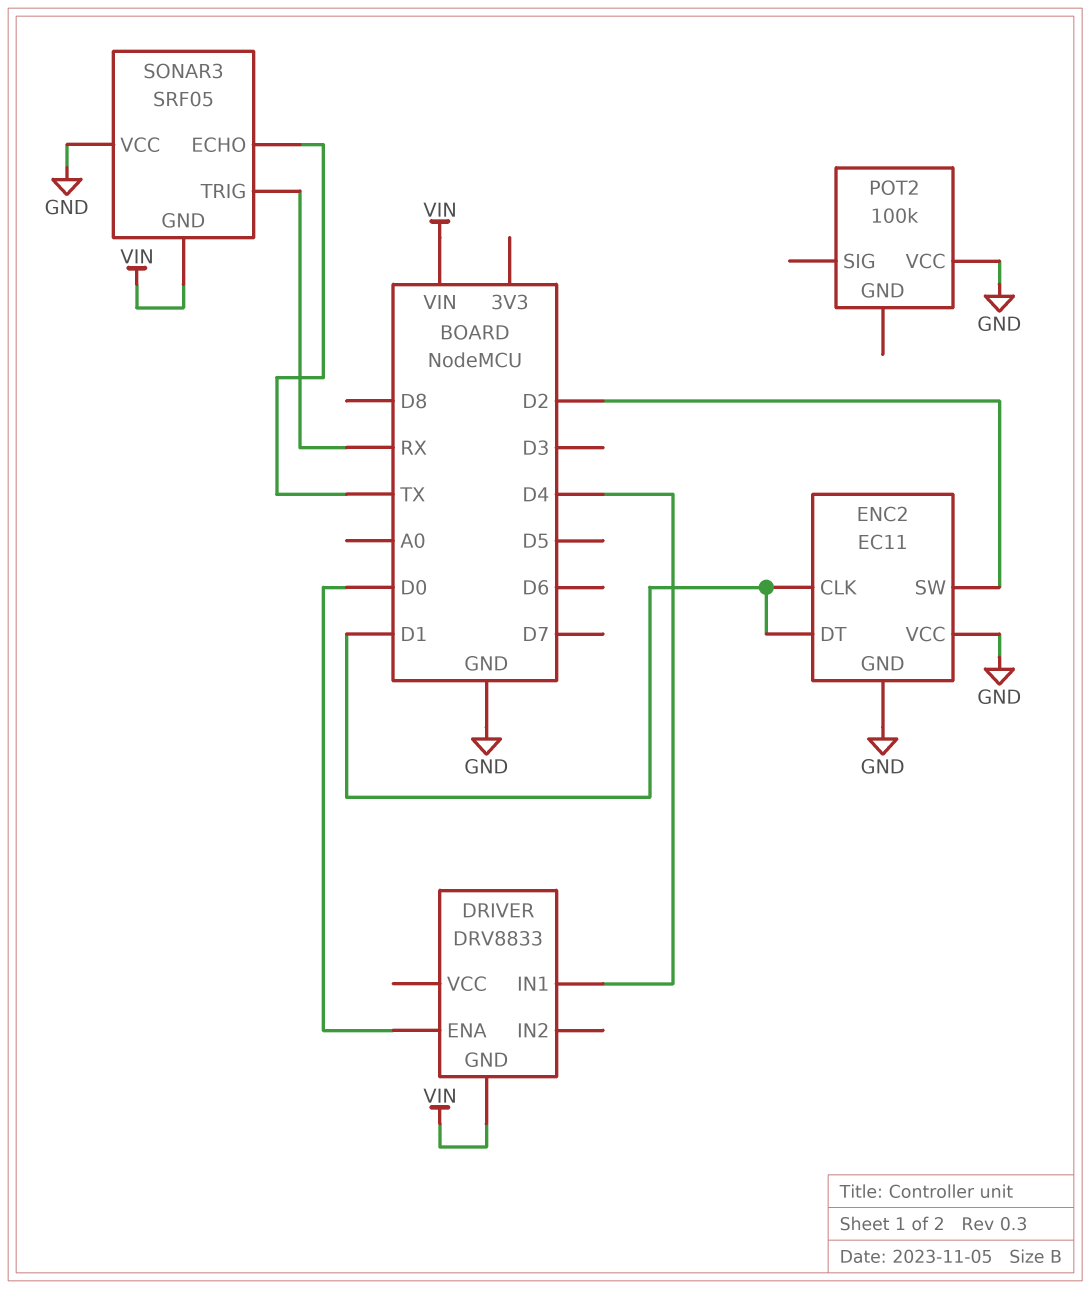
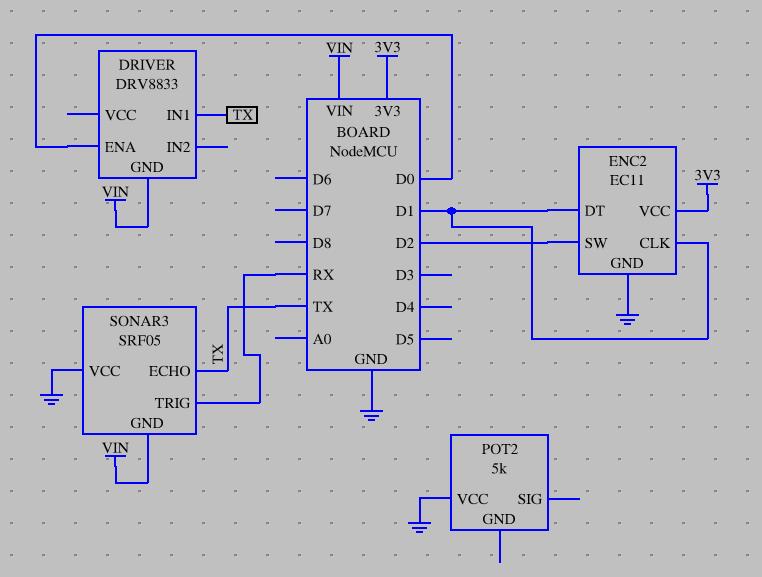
DRIVER pin IN1: D4 -> TX
ENC2 pin VCC: GND -> 3V3
POT2: 100k -> 5k

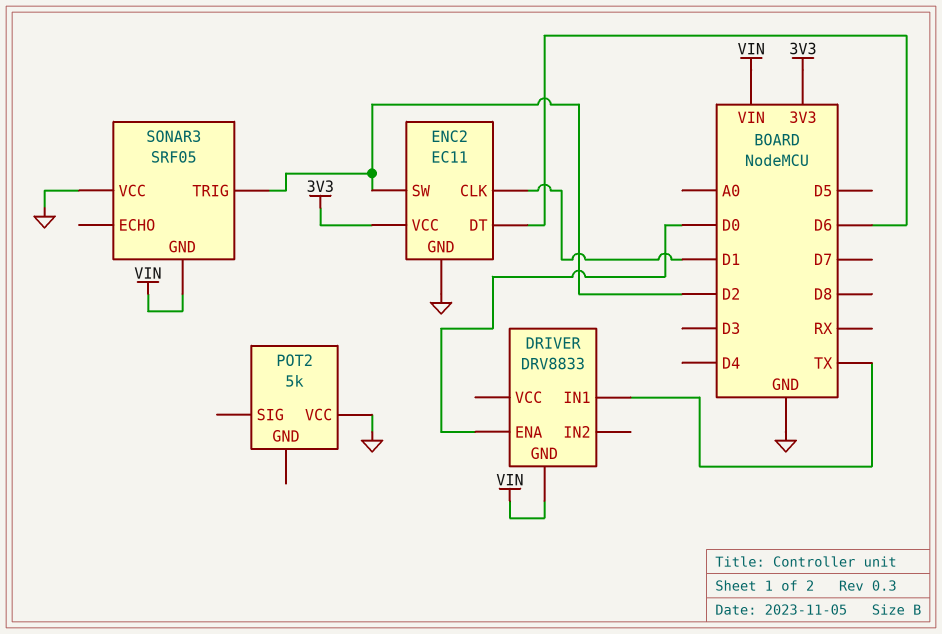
ENC2 pin DT: D1 -> D6
SONAR3 pin ECHO: TX -> none
SONAR3 pin TRIG: RX -> D2

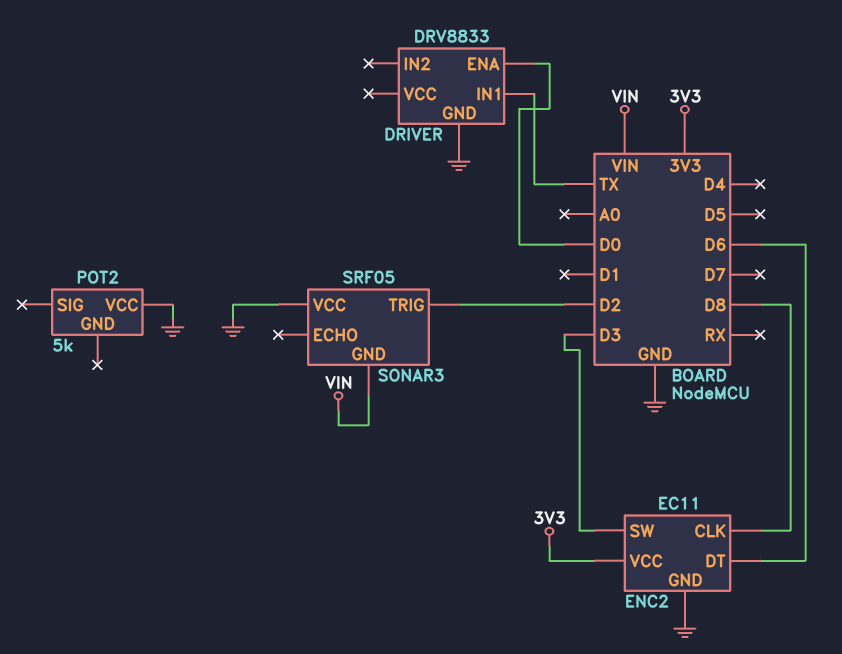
DRIVER pin GND: VIN -> GND
ENC2 pin CLK: D1 -> D8
ENC2 pin SW: D2 -> D3

